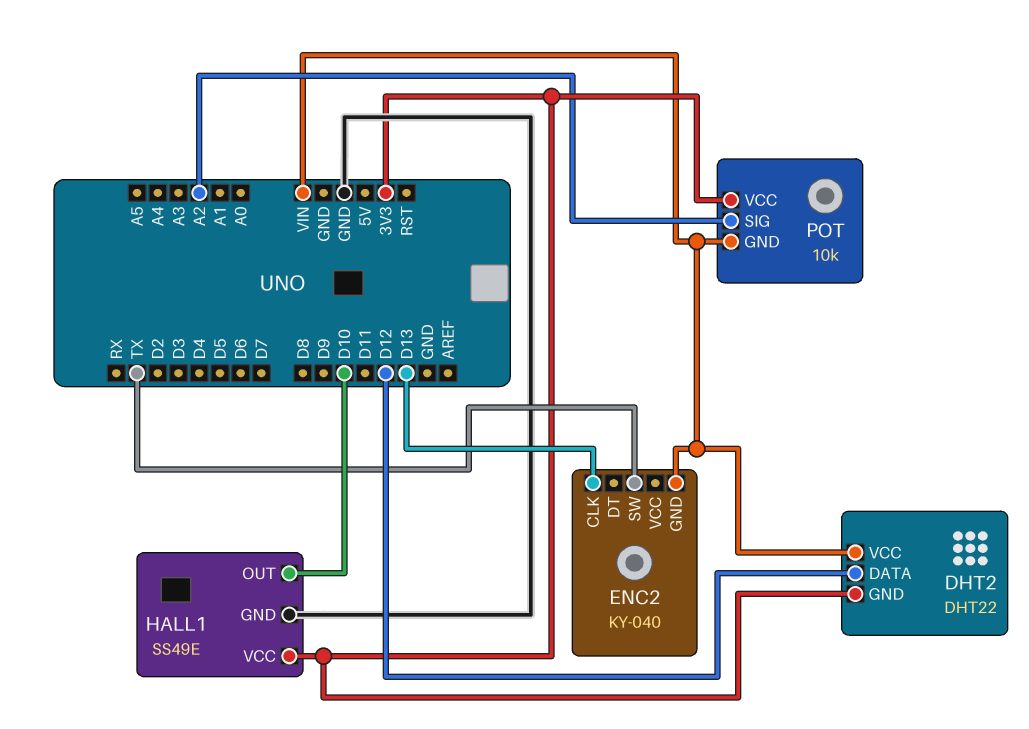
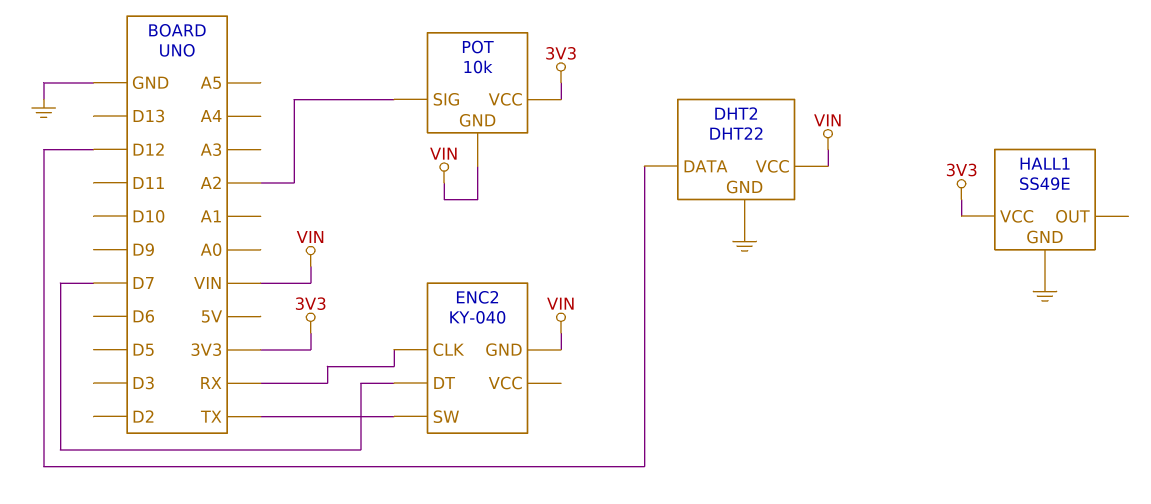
DHT2 pin GND: 3V3 -> GND
ENC2 pin CLK: D13 -> RX
ENC2 pin DT: none -> D7
HALL1 pin OUT: D10 -> none

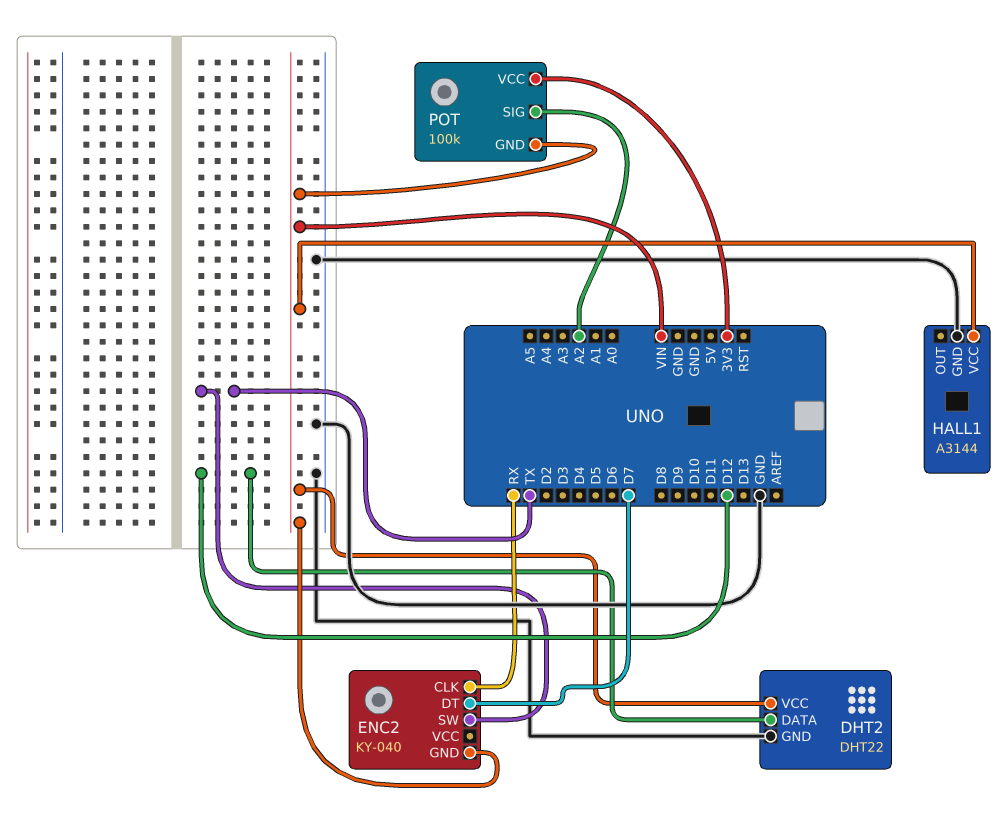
HALL1: SS49E -> A3144
HALL1 pin VCC: 3V3 -> VIN
POT: 10k -> 100k

